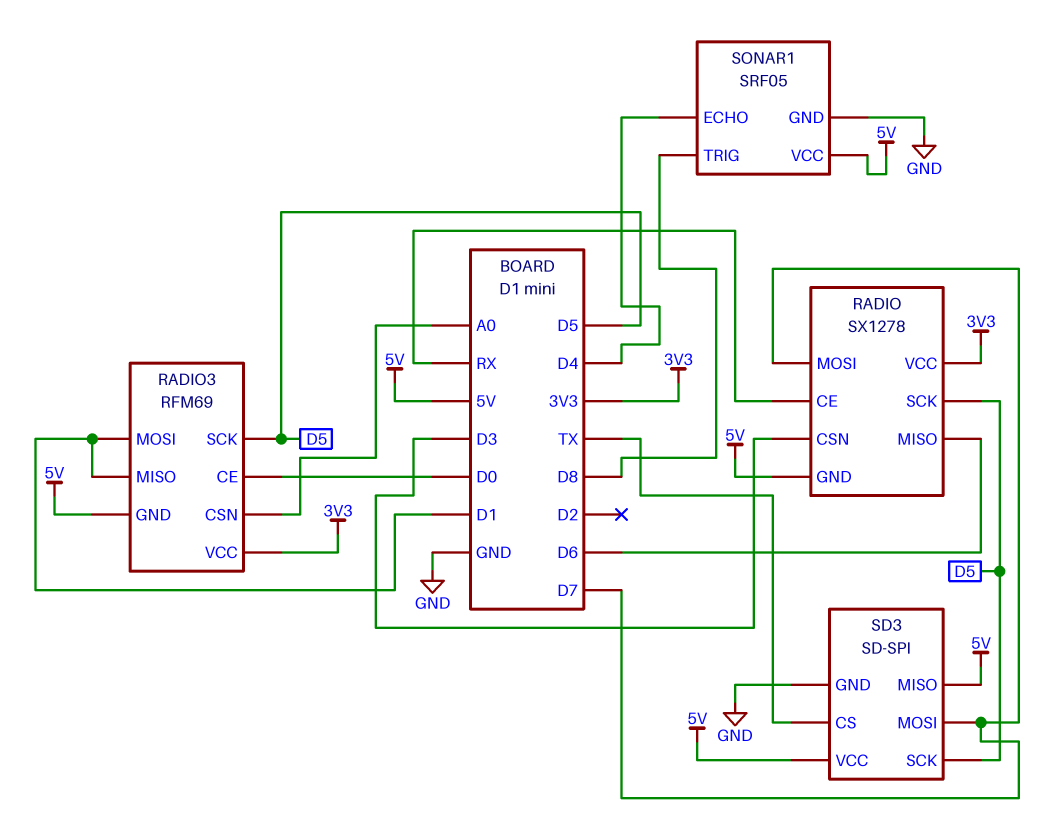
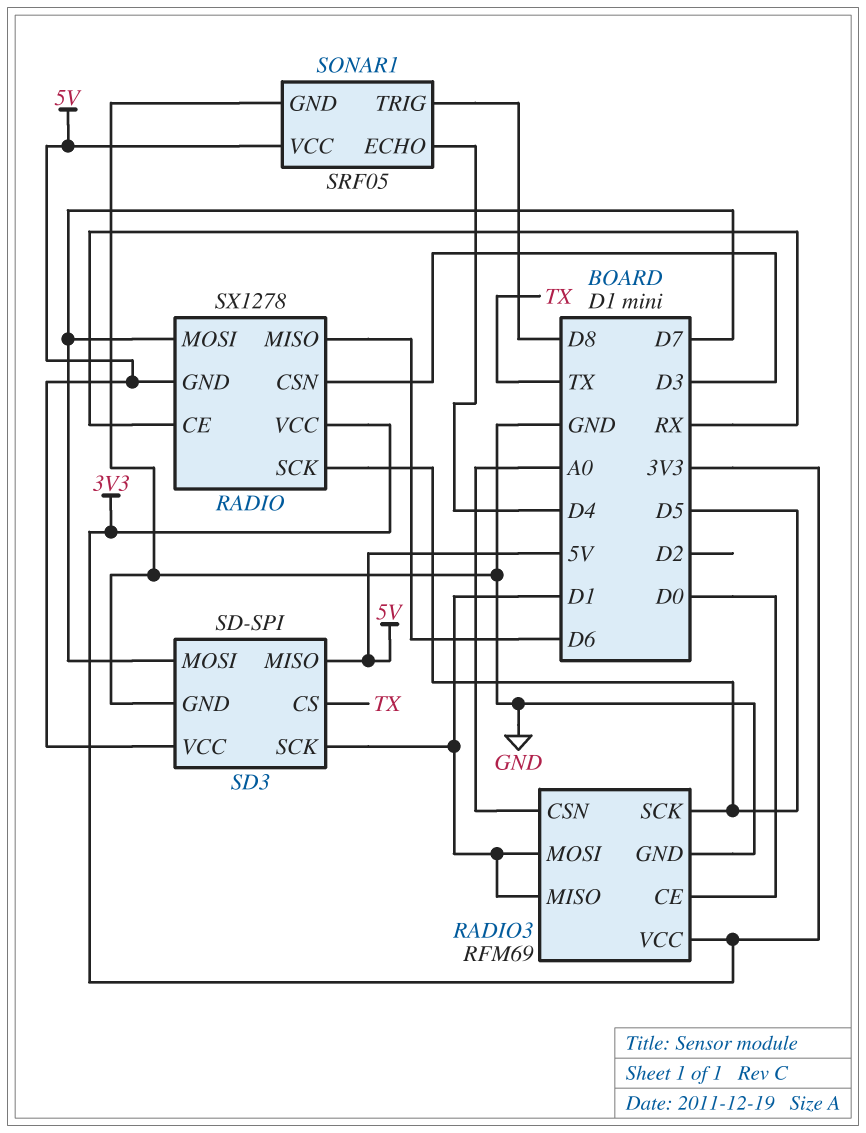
RADIO3 pin GND: 5V -> GND
SD3 pin SCK: D5 -> D1

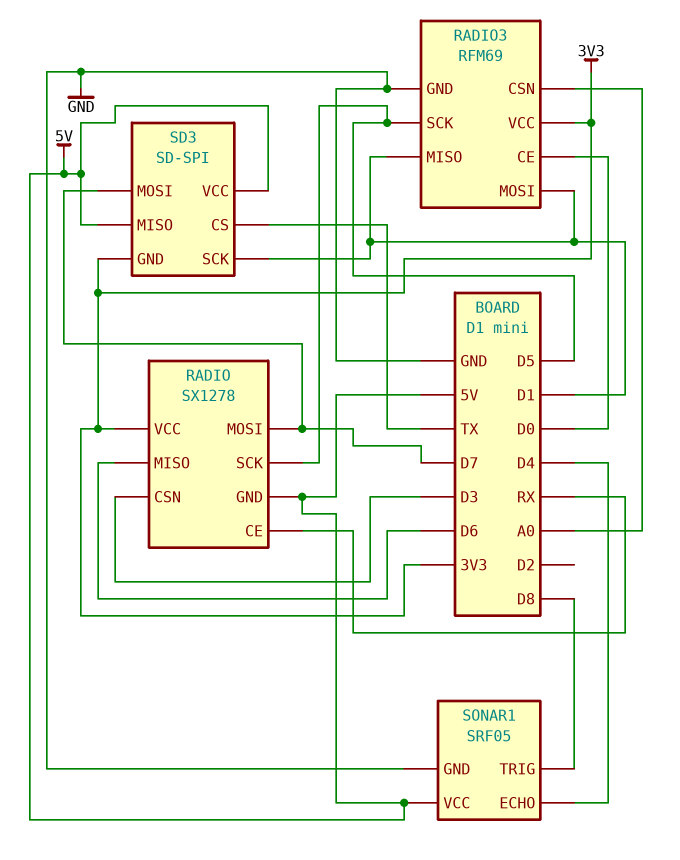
SD3 pin GND: GND -> 3V3

